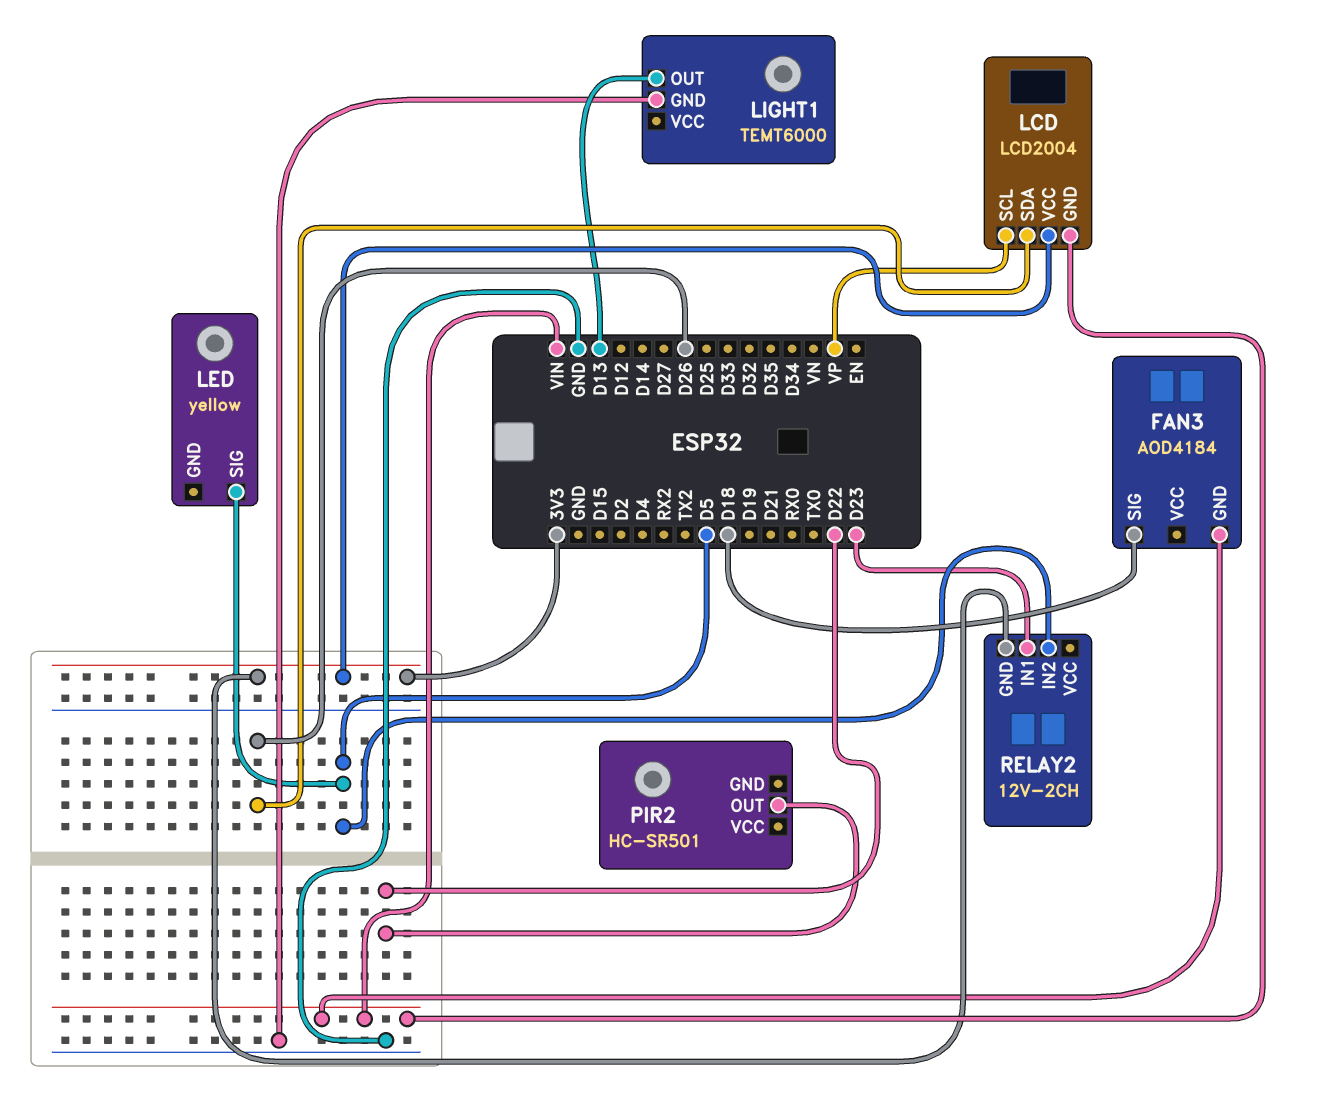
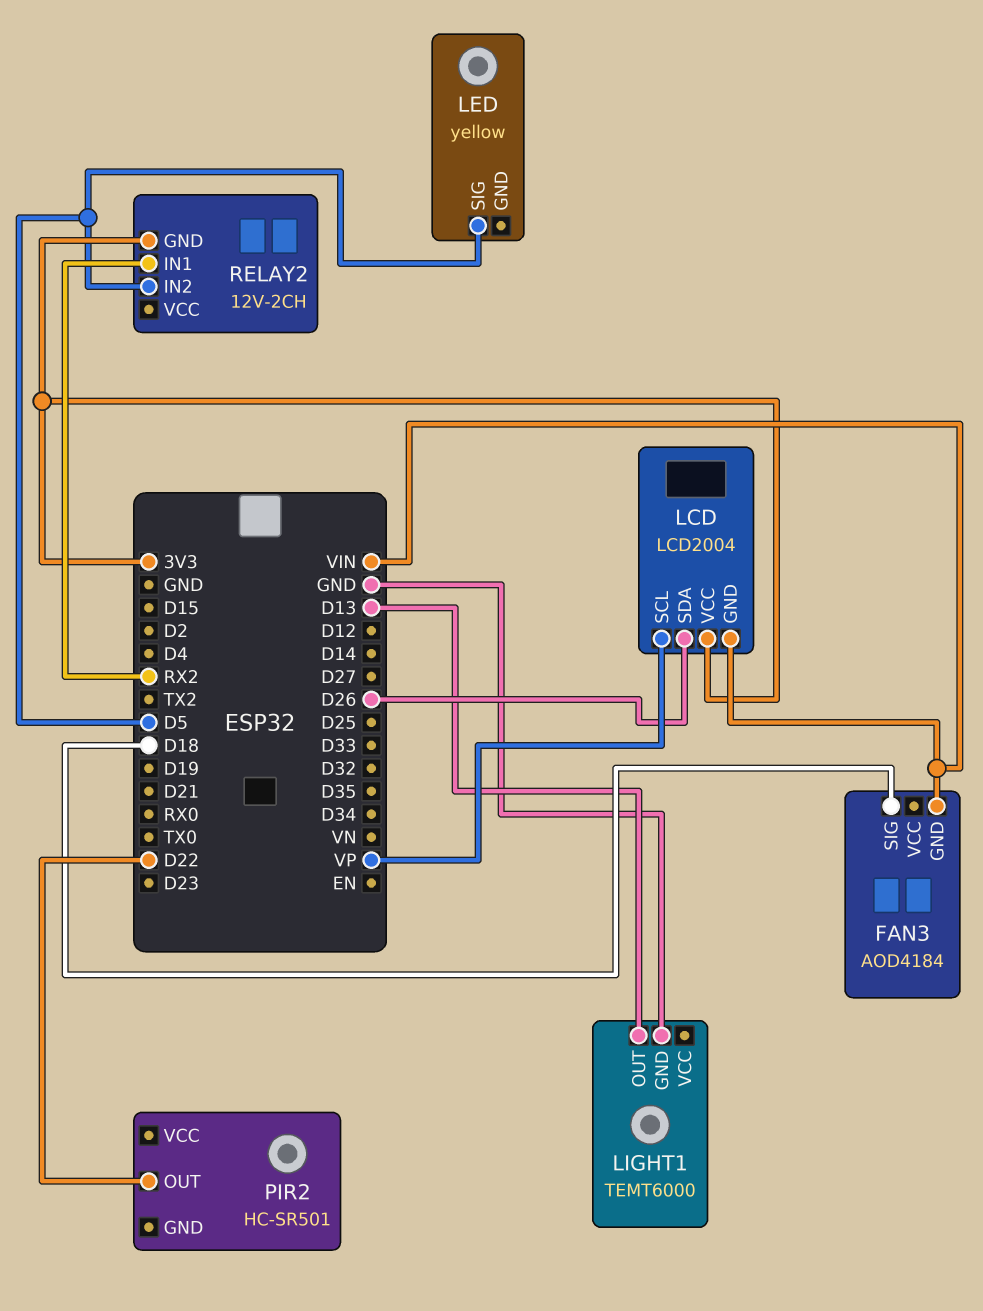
RELAY2 pin IN1: D23 -> RX2

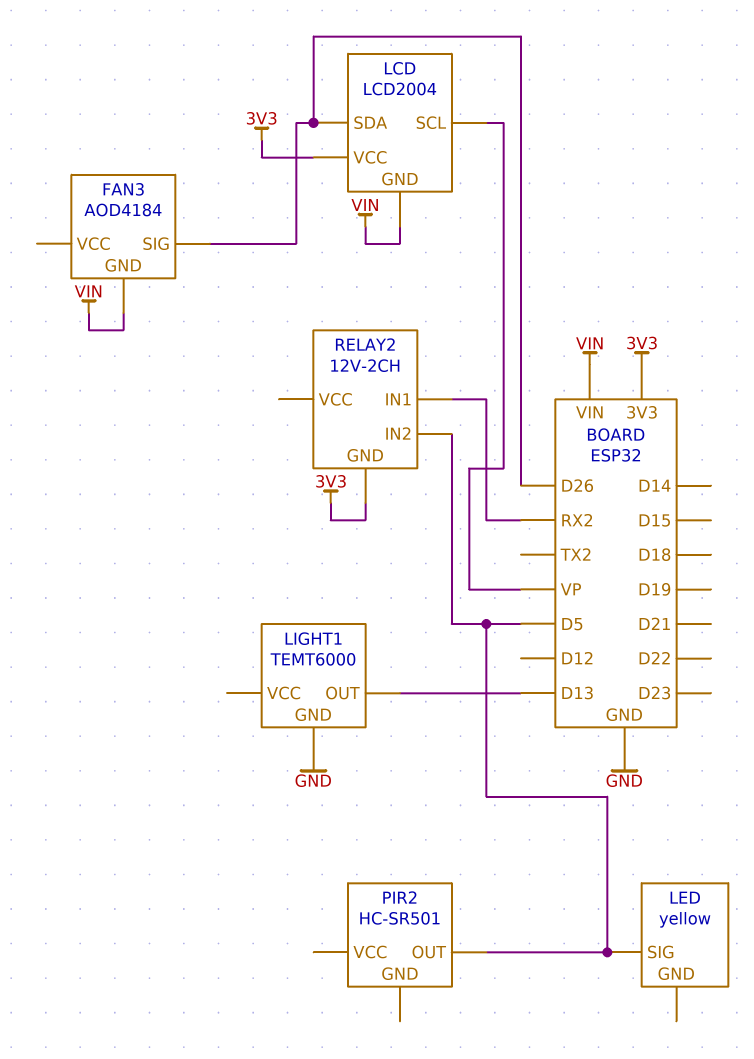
FAN3 pin SIG: D18 -> D26
PIR2 pin OUT: D22 -> D5

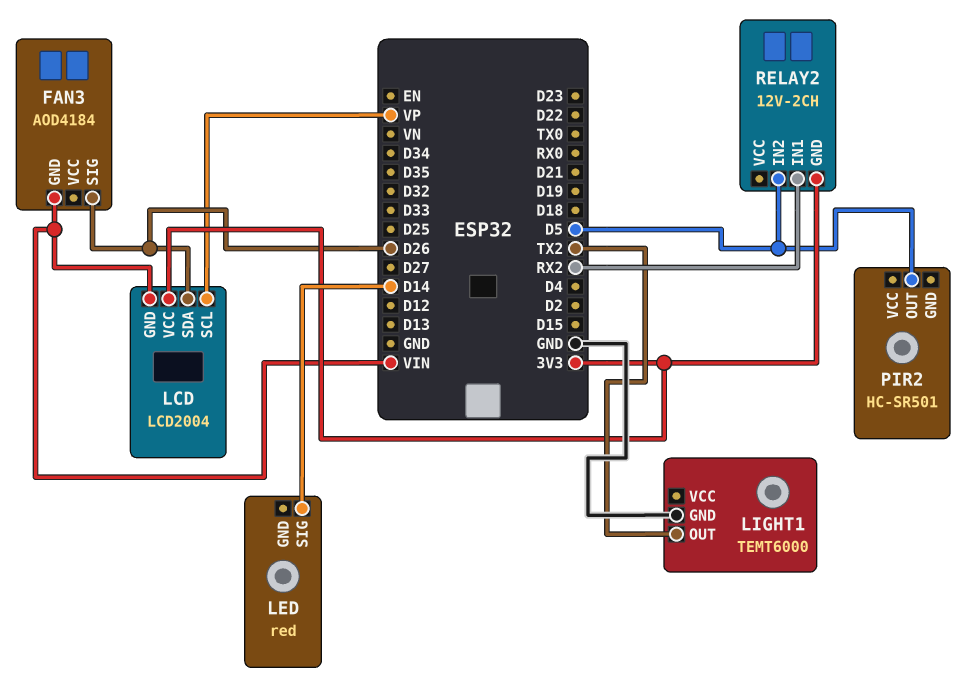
LED: yellow -> red
LED pin SIG: D5 -> D14
LIGHT1 pin OUT: D13 -> TX2

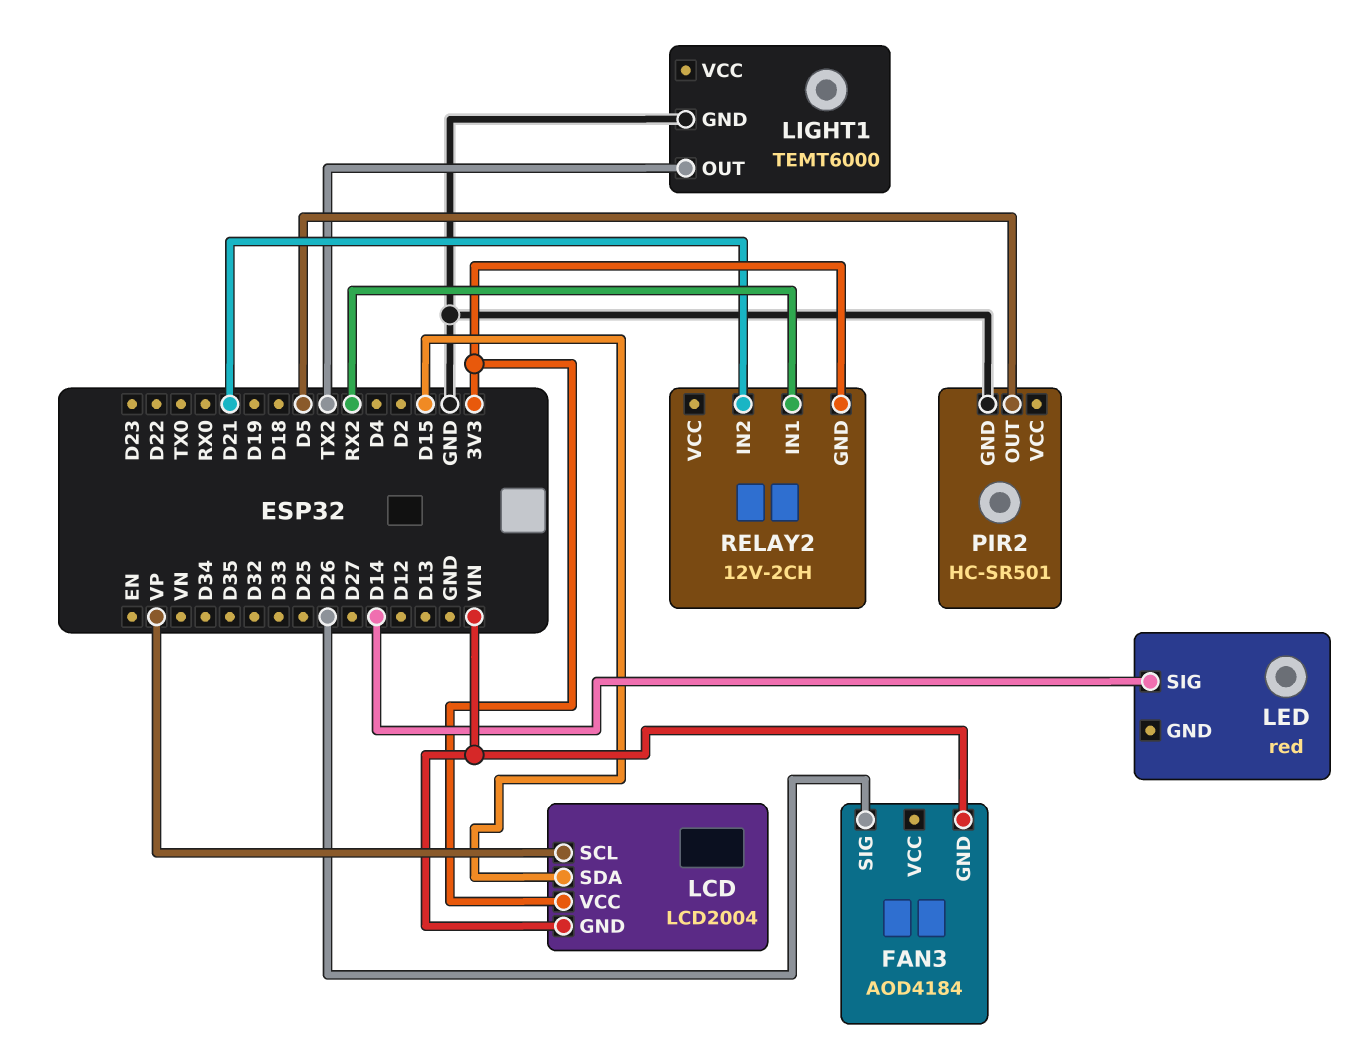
LCD pin SDA: D26 -> D15
PIR2 pin GND: none -> GND
RELAY2 pin IN2: D5 -> D21

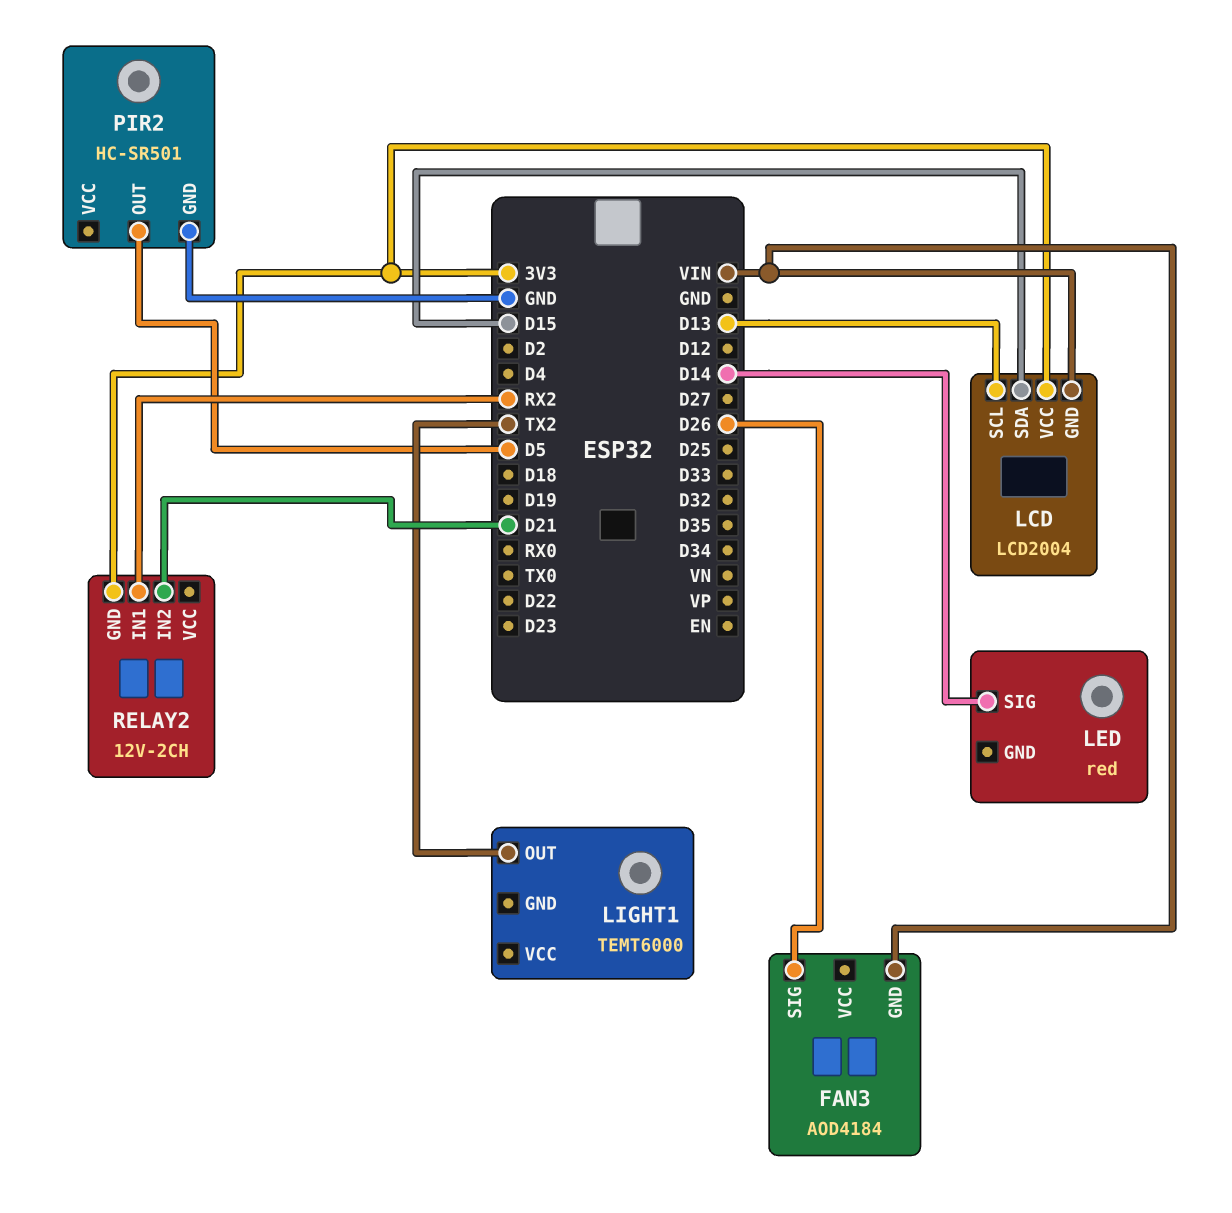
LCD pin SCL: VP -> D13
LIGHT1 pin GND: GND -> none

